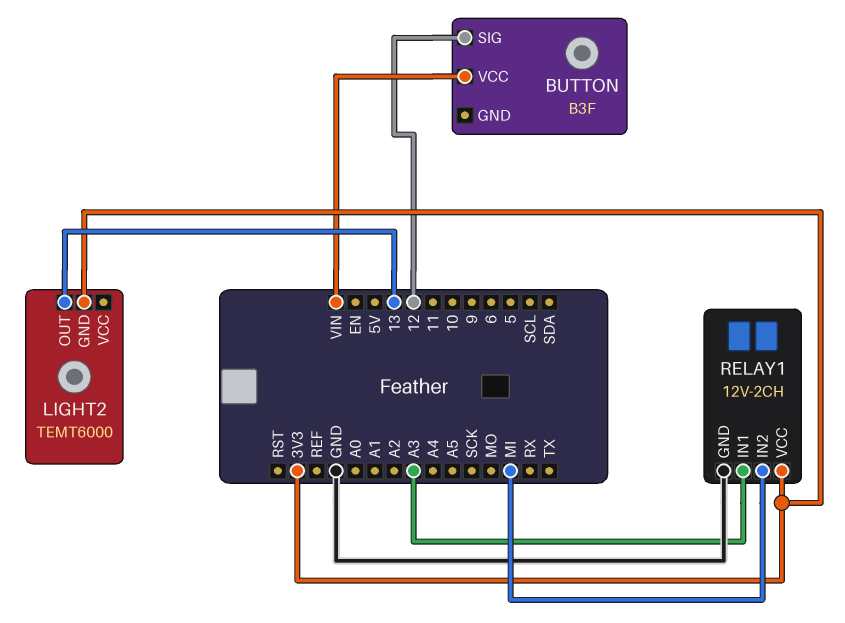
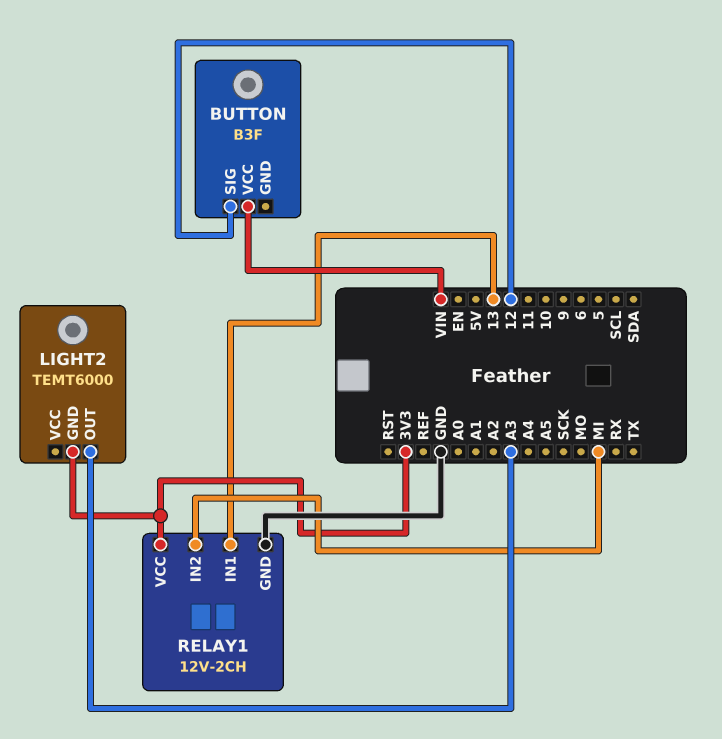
LIGHT2 pin OUT: 13 -> A3
RELAY1 pin IN1: A3 -> 13

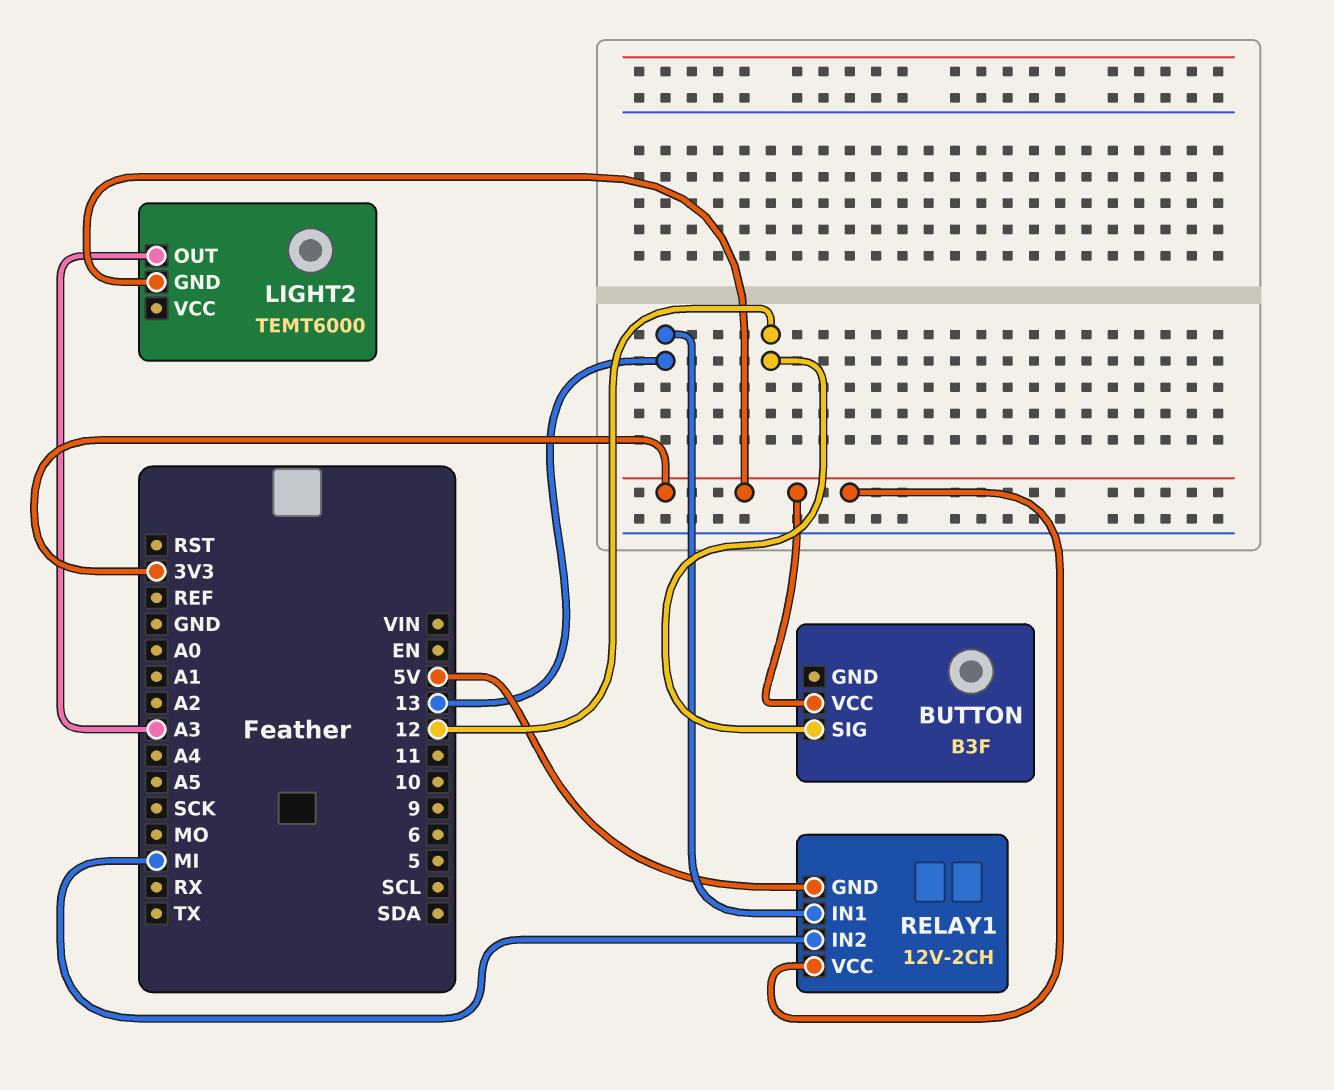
BUTTON pin VCC: VIN -> 3V3
RELAY1 pin GND: GND -> 5V

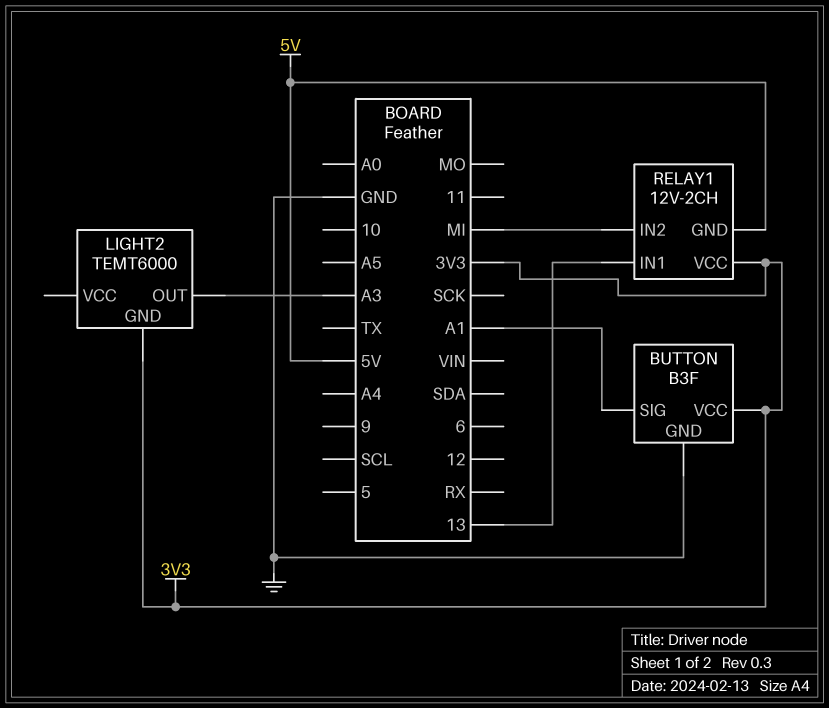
BUTTON pin GND: none -> GND
BUTTON pin SIG: 12 -> A1

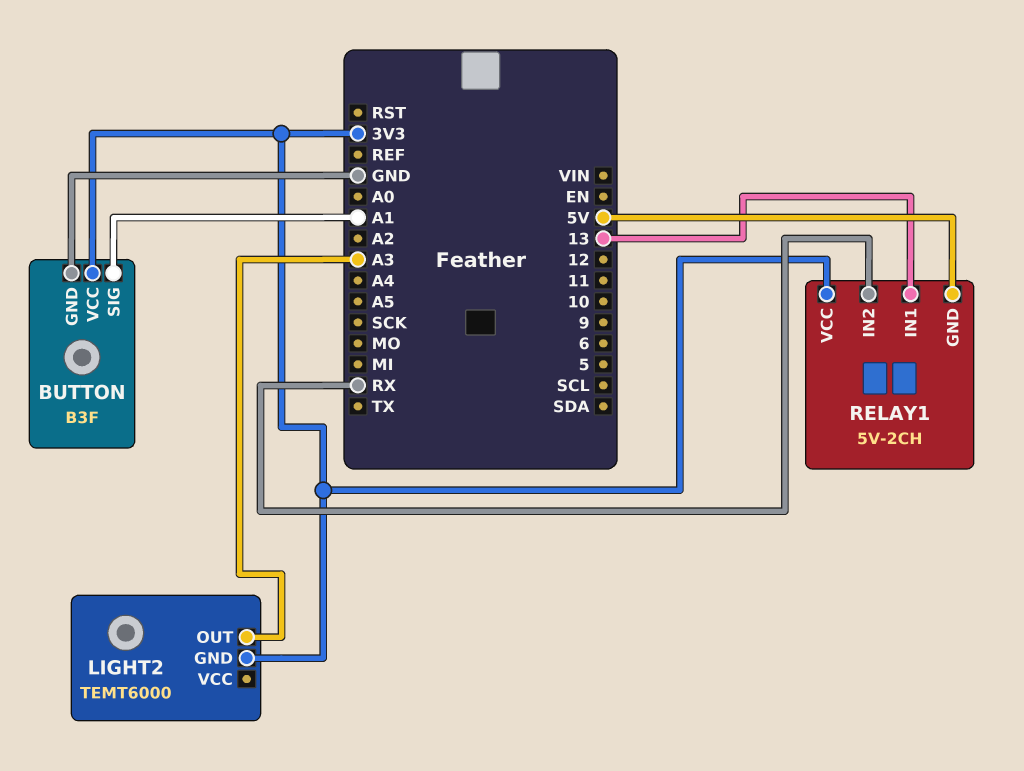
RELAY1: 12V-2CH -> 5V-2CH
RELAY1 pin IN2: MI -> RX

